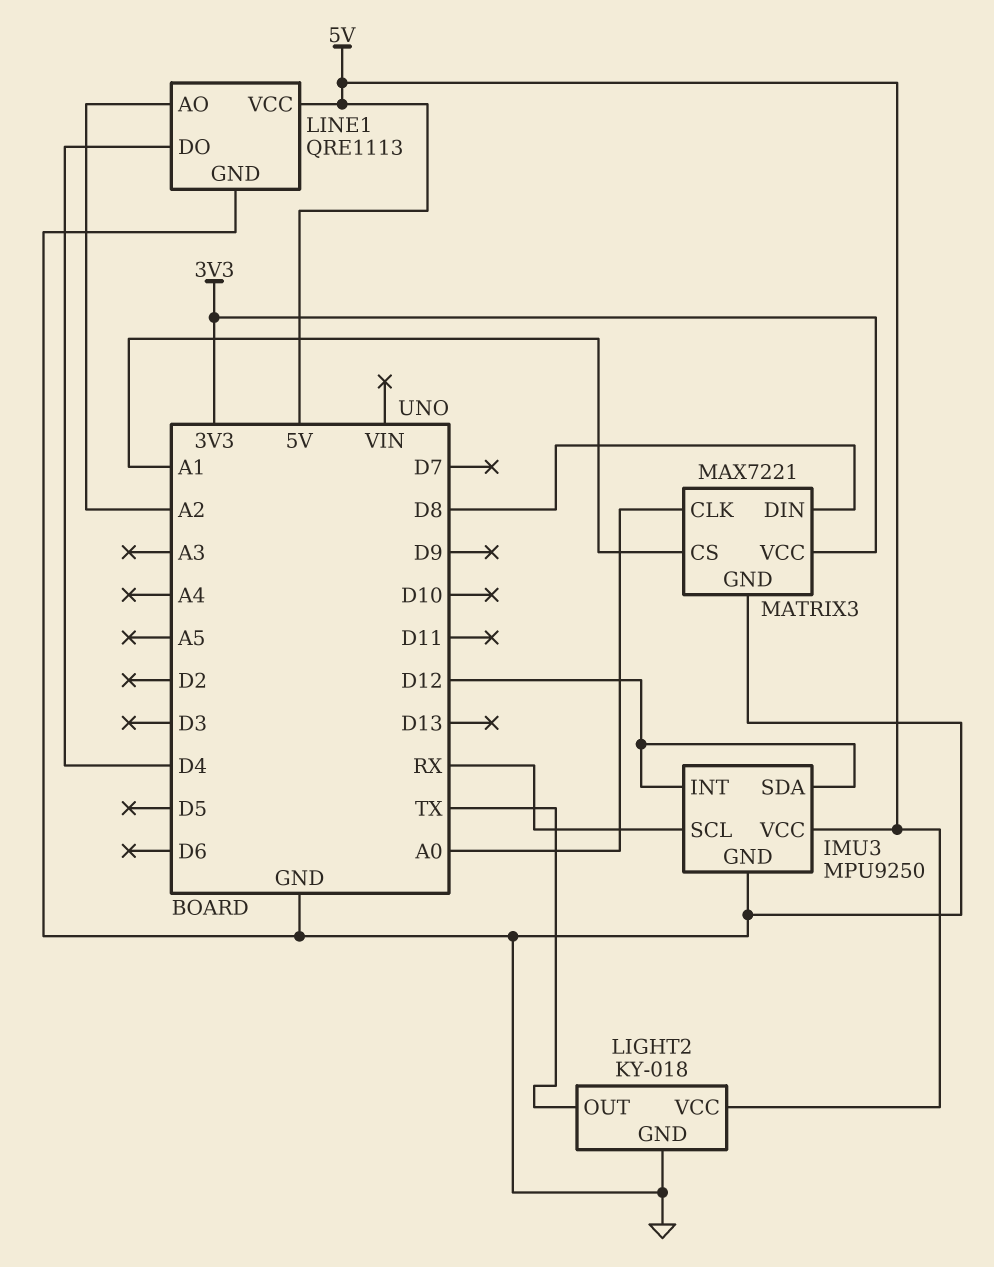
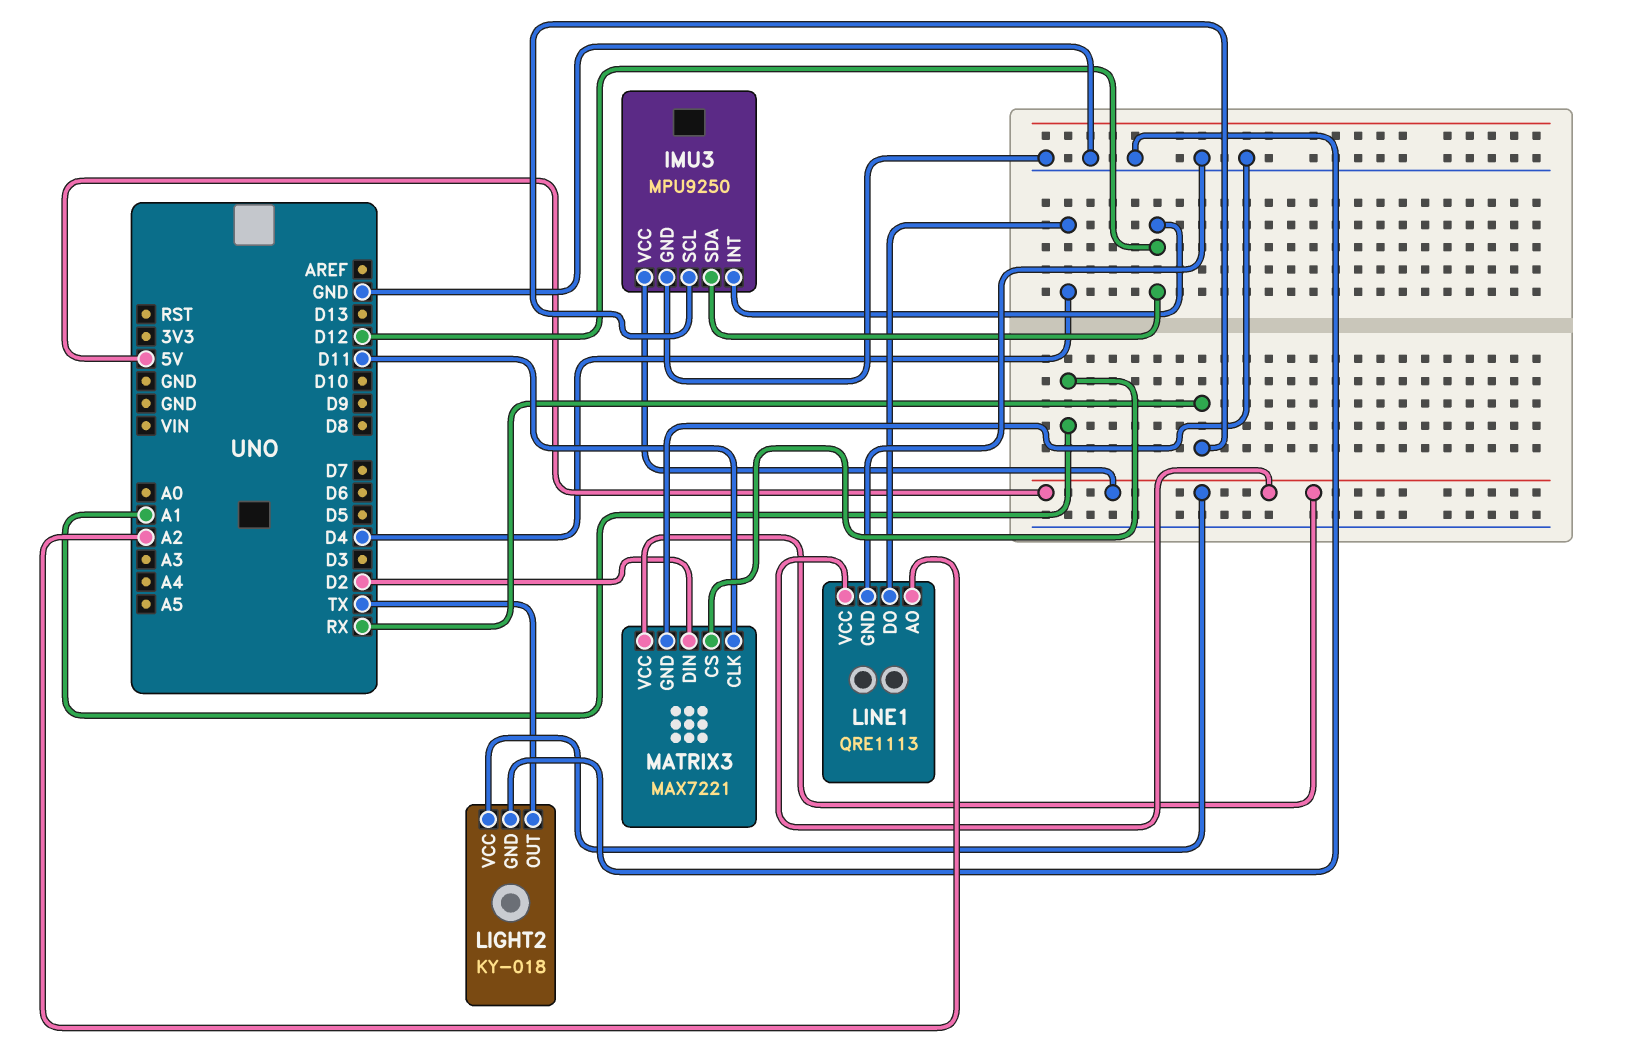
MATRIX3 pin CLK: A0 -> D11
MATRIX3 pin DIN: D8 -> D2
MATRIX3 pin VCC: 3V3 -> 5V

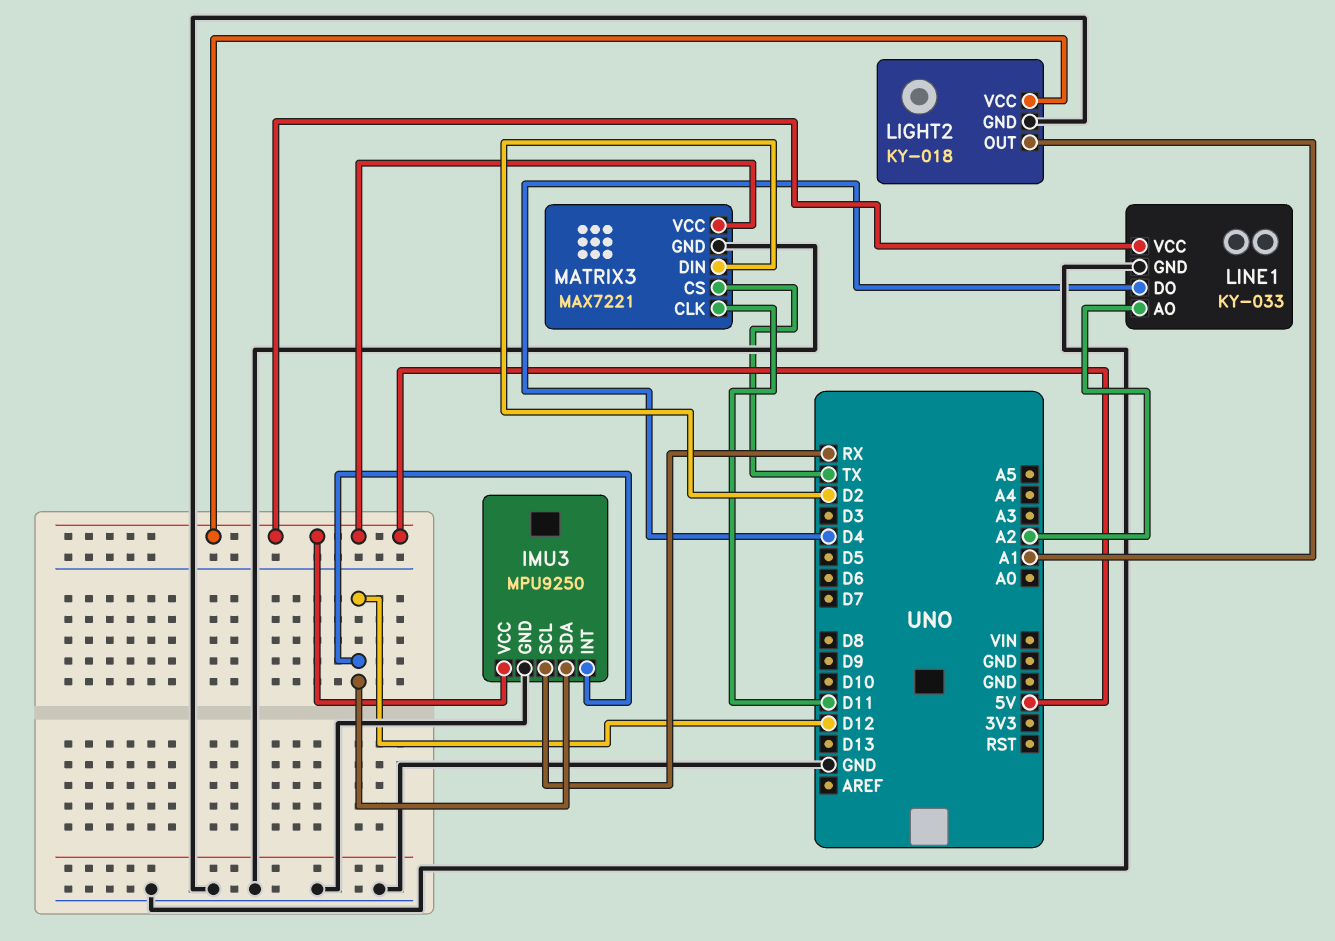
LIGHT2 pin OUT: TX -> A1
LINE1: QRE1113 -> KY-033
MATRIX3 pin CS: A1 -> TX

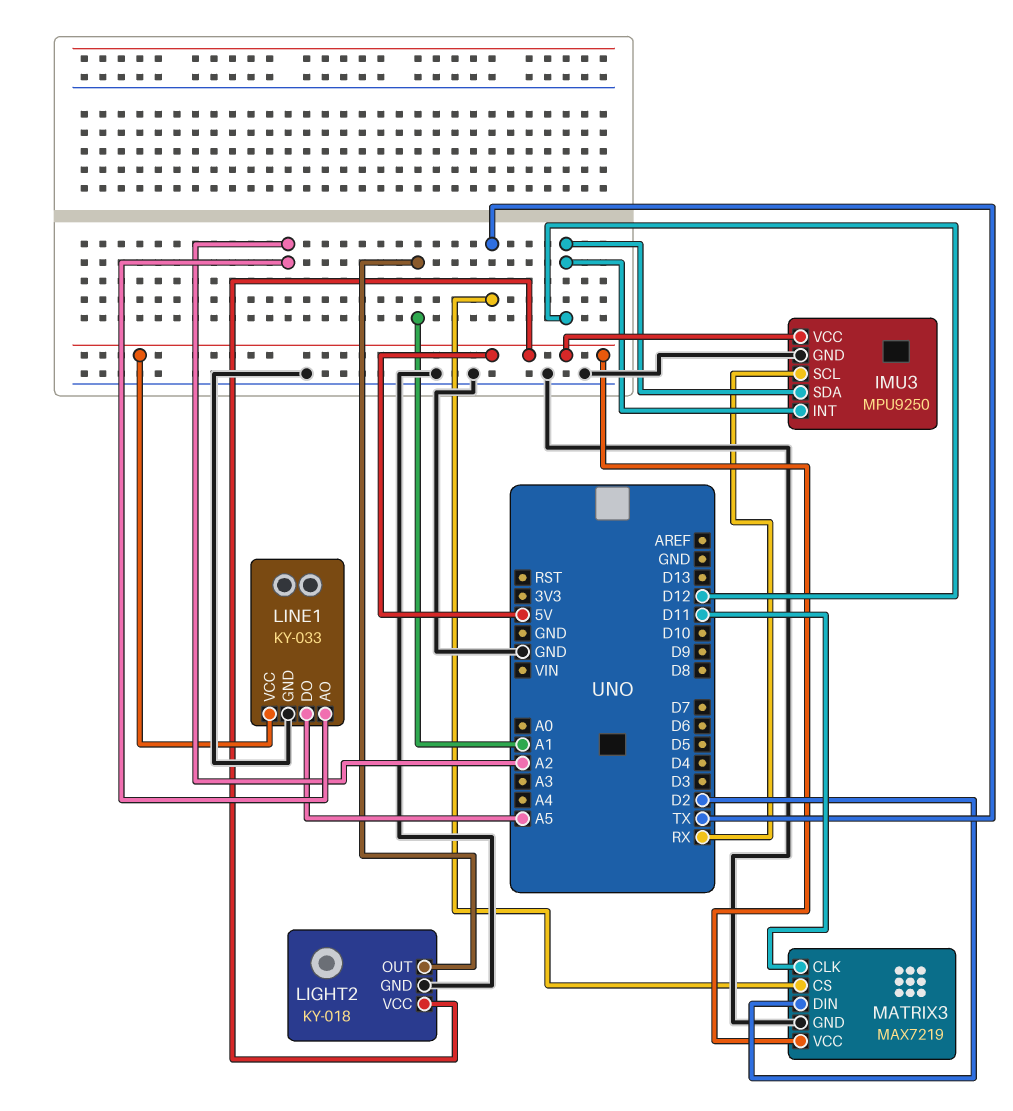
LINE1 pin DO: D4 -> A5
MATRIX3: MAX7221 -> MAX7219

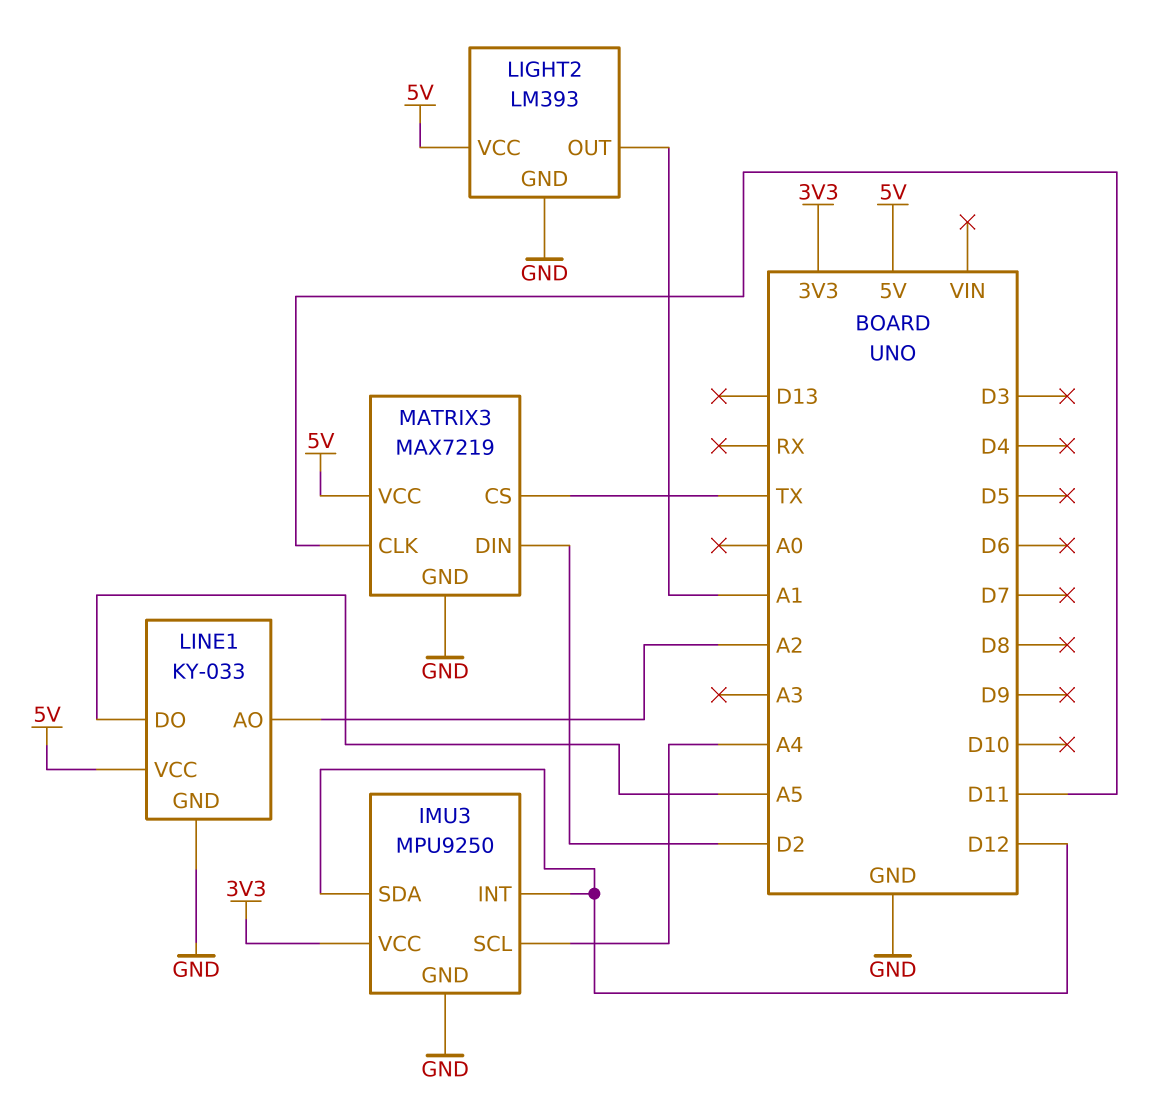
IMU3 pin SCL: RX -> A4
IMU3 pin VCC: 5V -> 3V3
LIGHT2: KY-018 -> LM393

